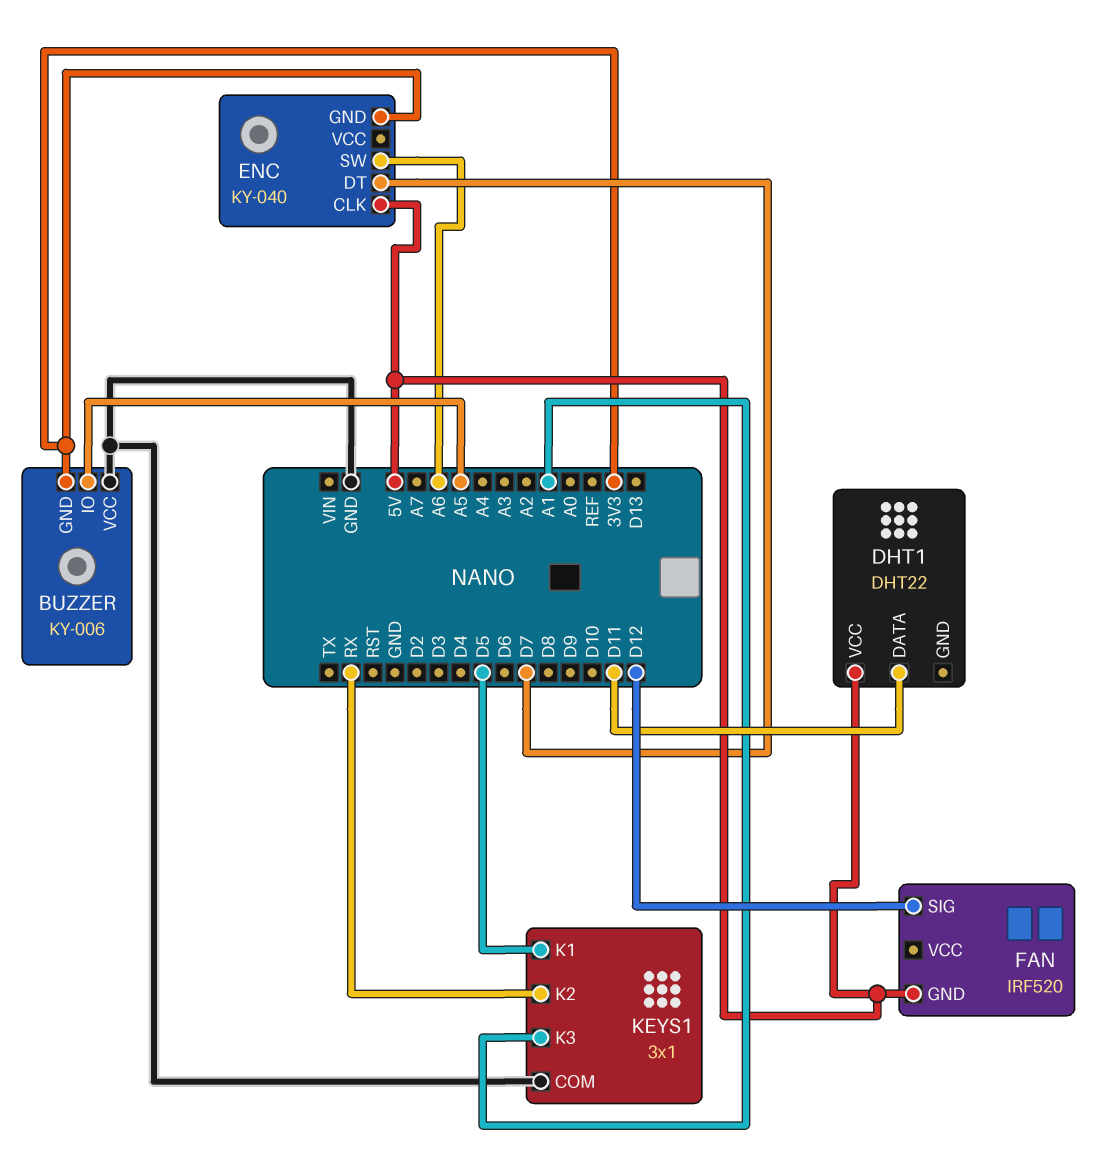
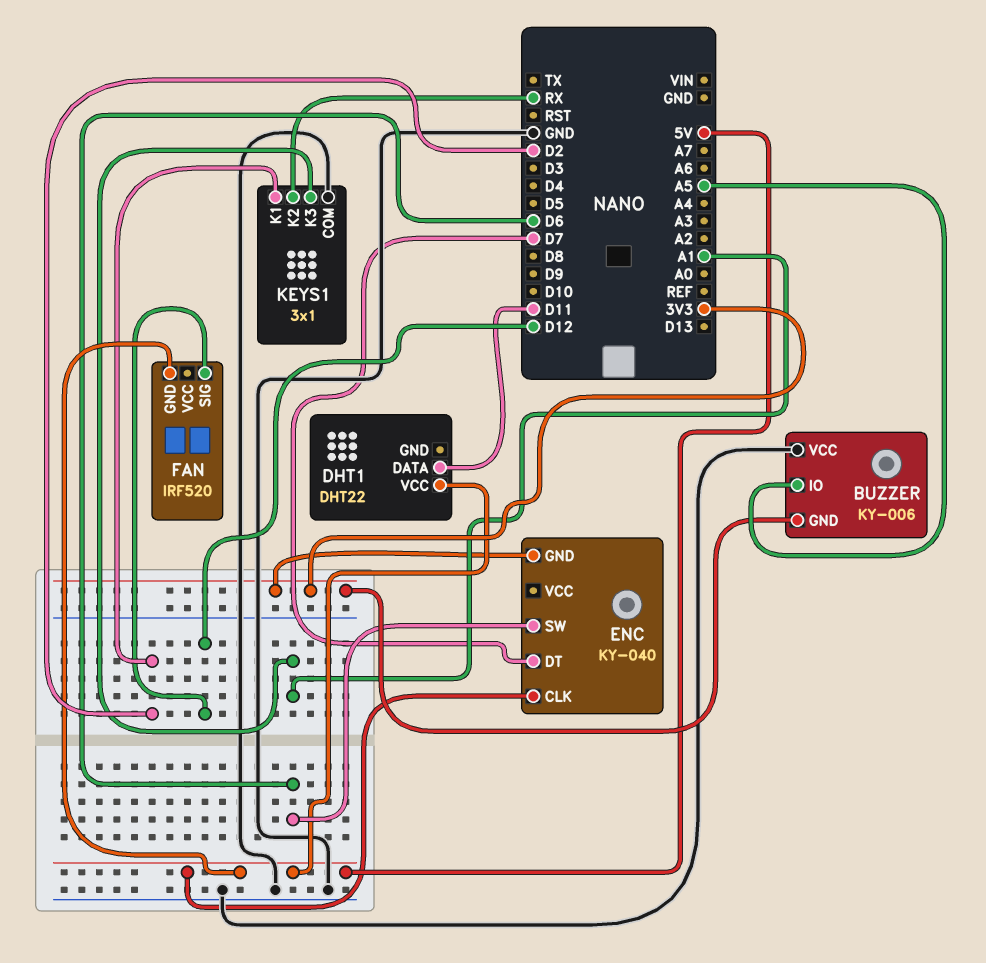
ENC pin SW: A6 -> D6
KEYS1 pin K1: D5 -> D2

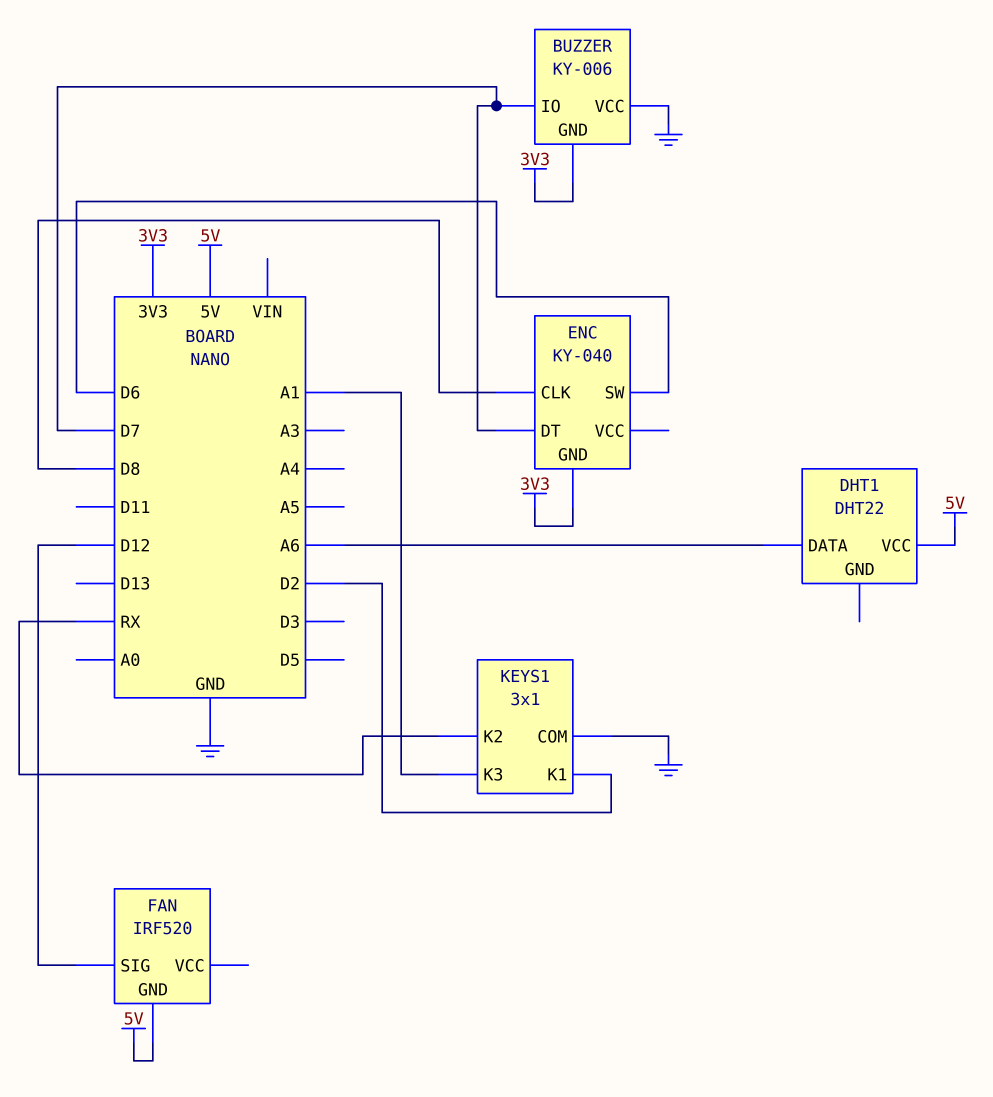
BUZZER pin IO: A5 -> D7
DHT1 pin DATA: D11 -> A6
ENC pin CLK: 5V -> D8

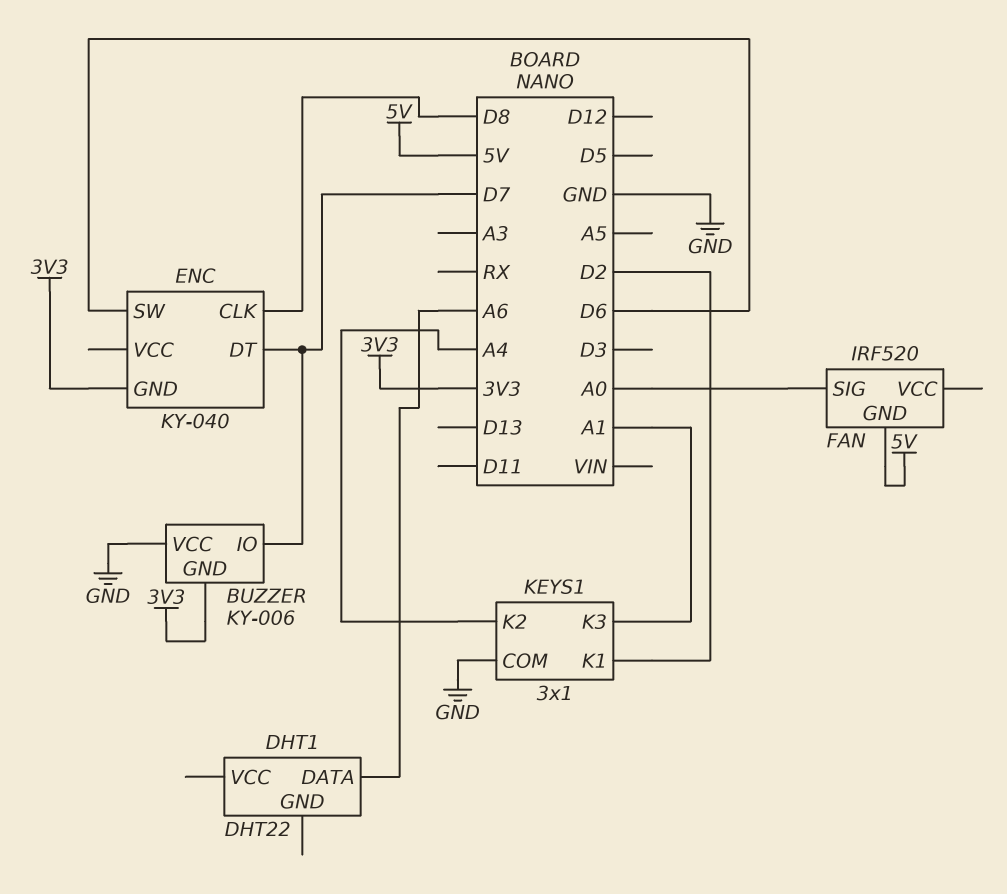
DHT1 pin VCC: 5V -> none
FAN pin SIG: D12 -> A0
KEYS1 pin K2: RX -> A4

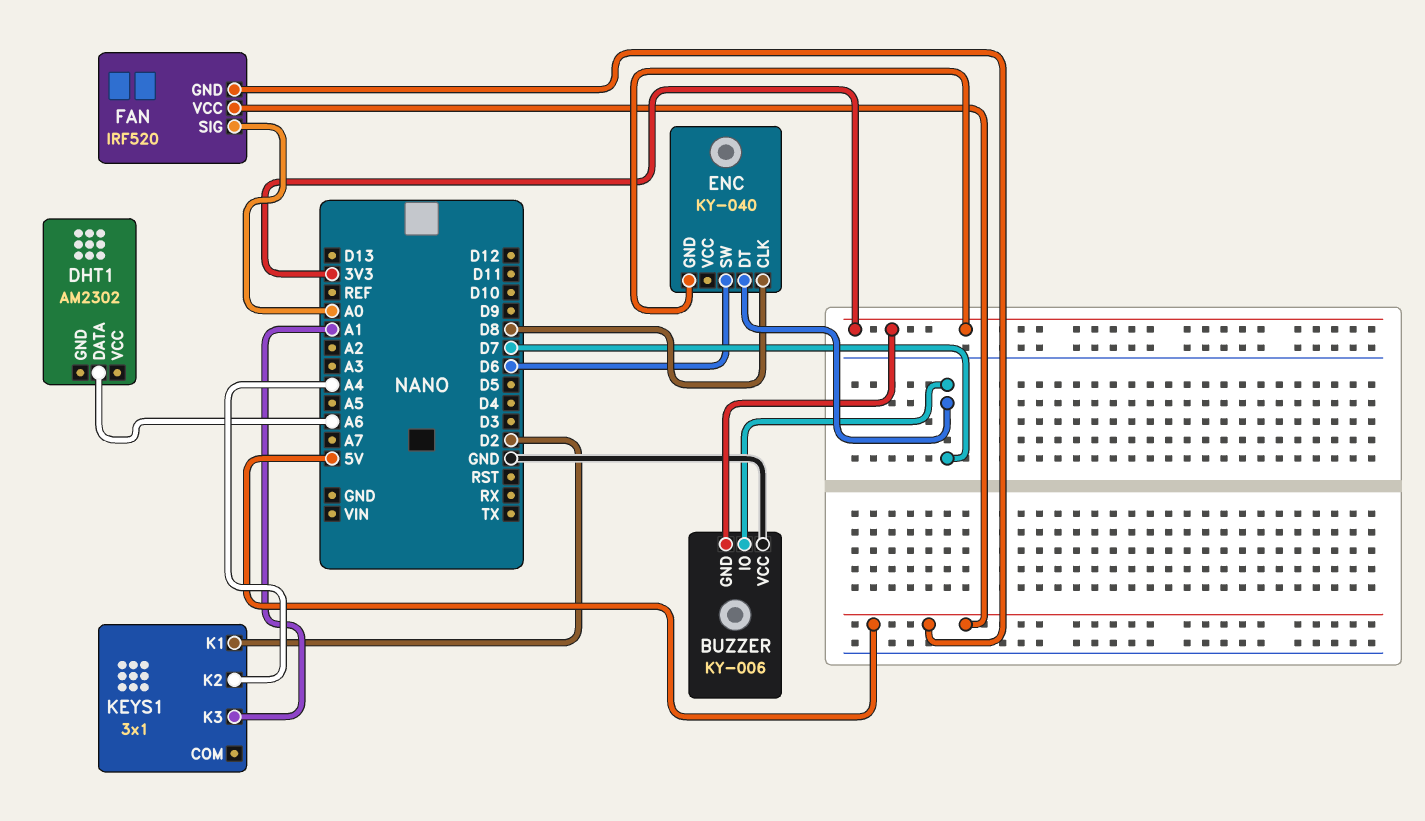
DHT1: DHT22 -> AM2302
FAN pin VCC: none -> 5V
KEYS1 pin COM: GND -> none

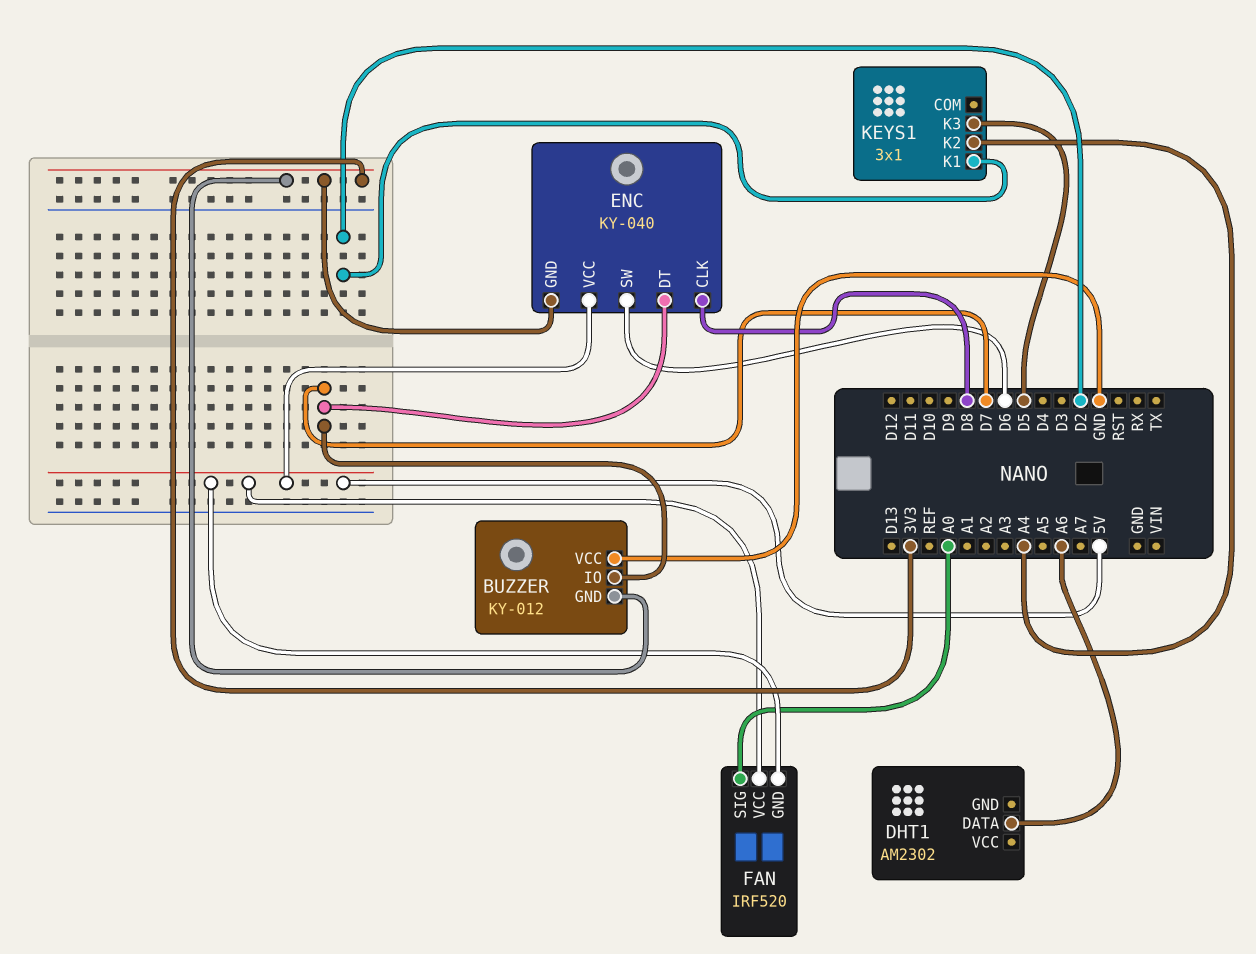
BUZZER: KY-006 -> KY-012
ENC pin VCC: none -> 5V
KEYS1 pin K3: A1 -> D5

